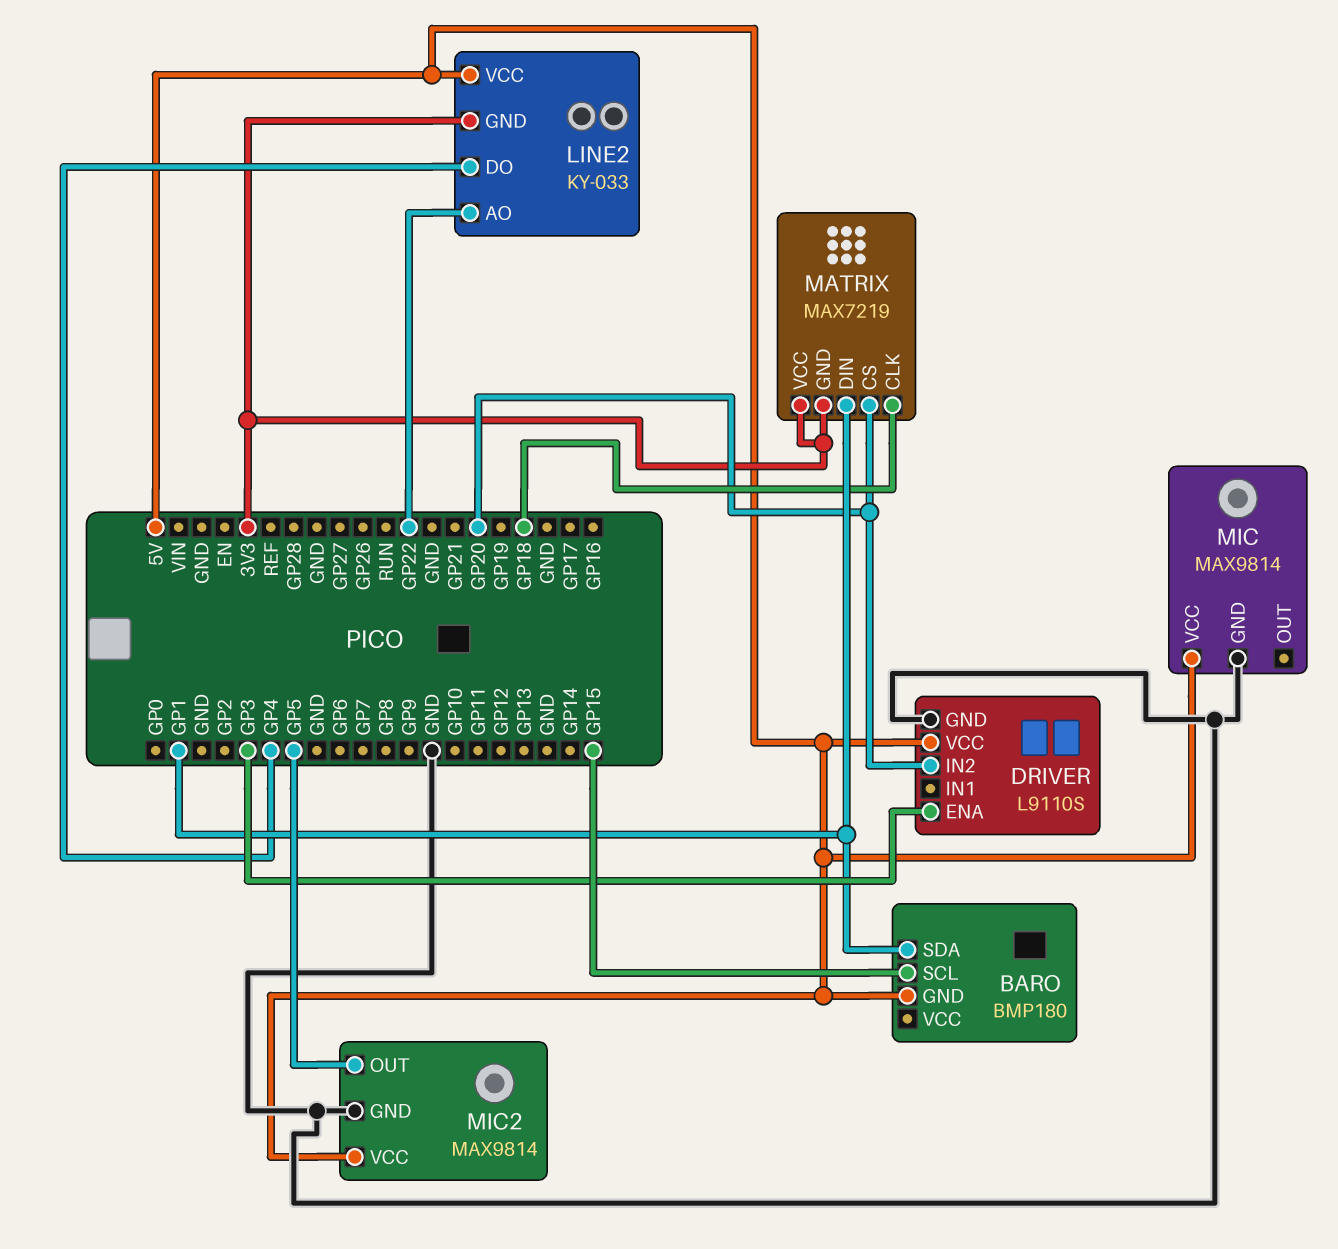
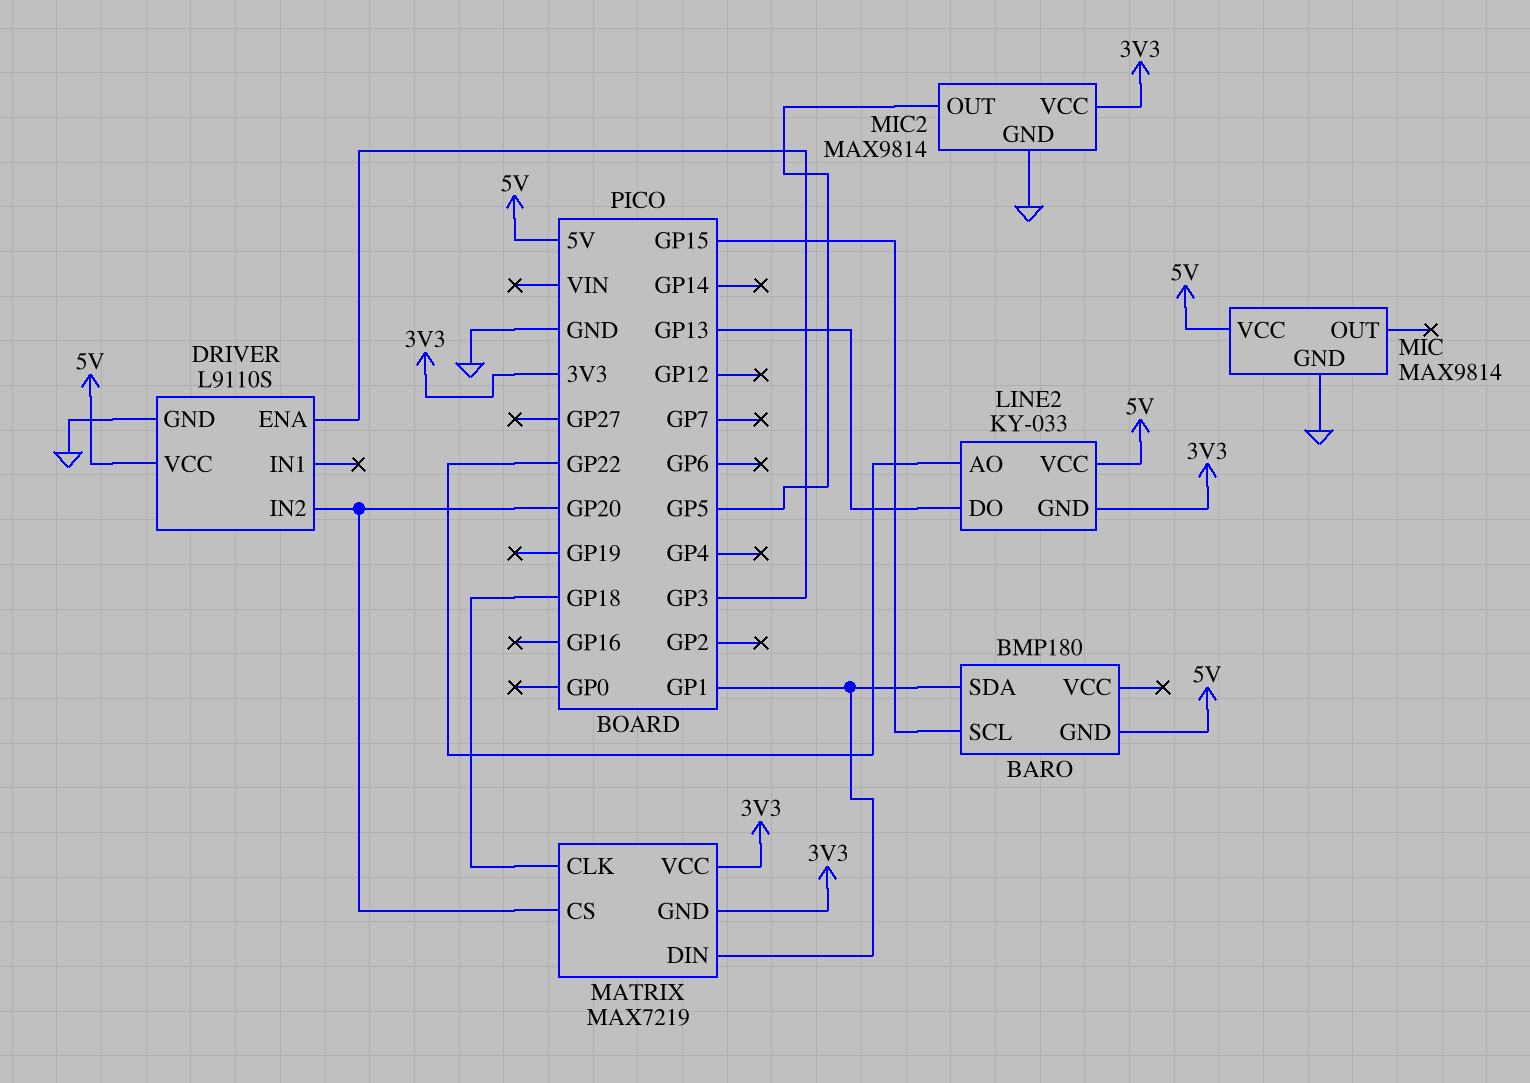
LINE2 pin DO: GP4 -> GP13
MIC2 pin VCC: 5V -> 3V3

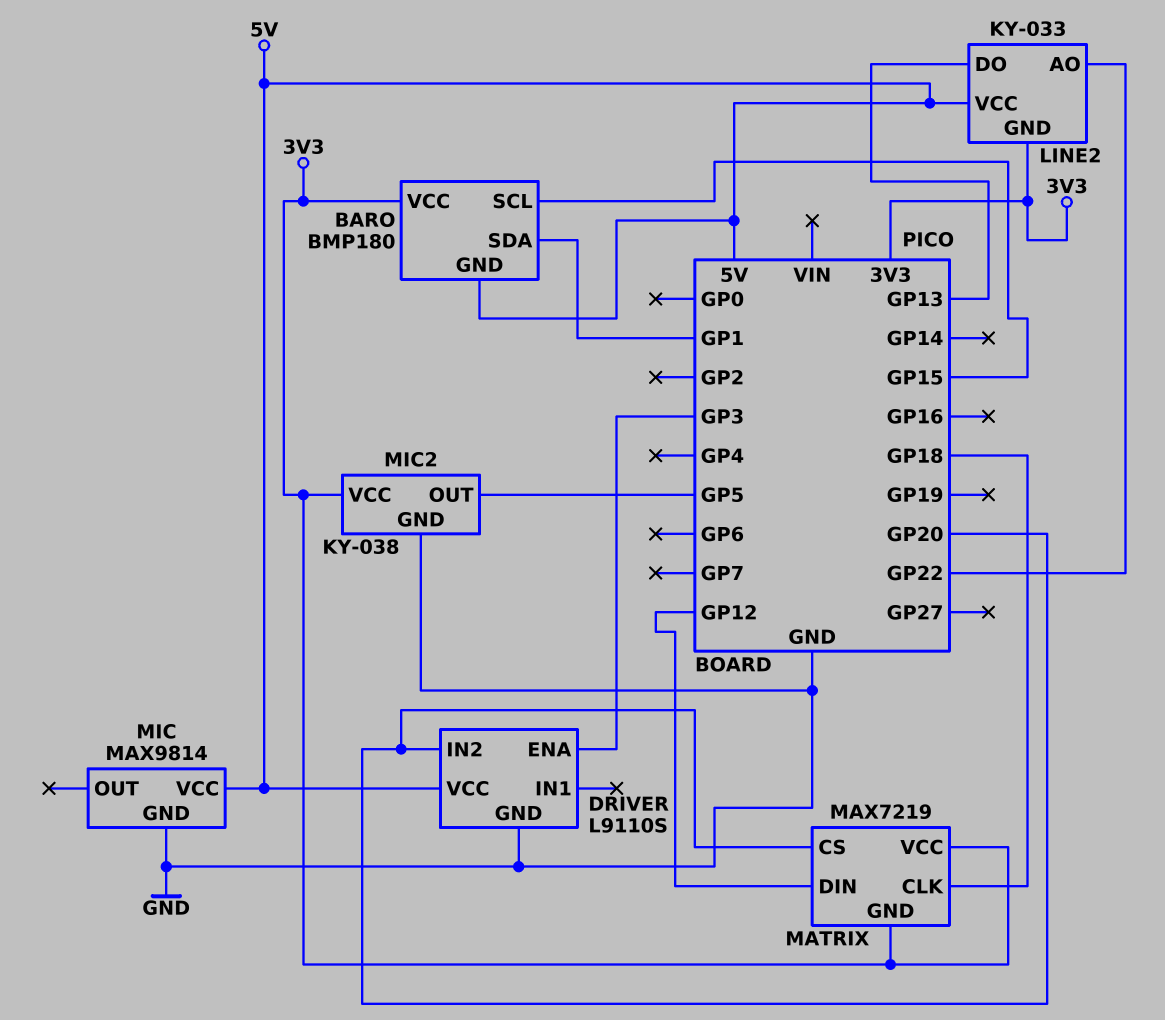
BARO pin VCC: none -> 3V3
MATRIX pin DIN: GP1 -> GP12
MIC2: MAX9814 -> KY-038

